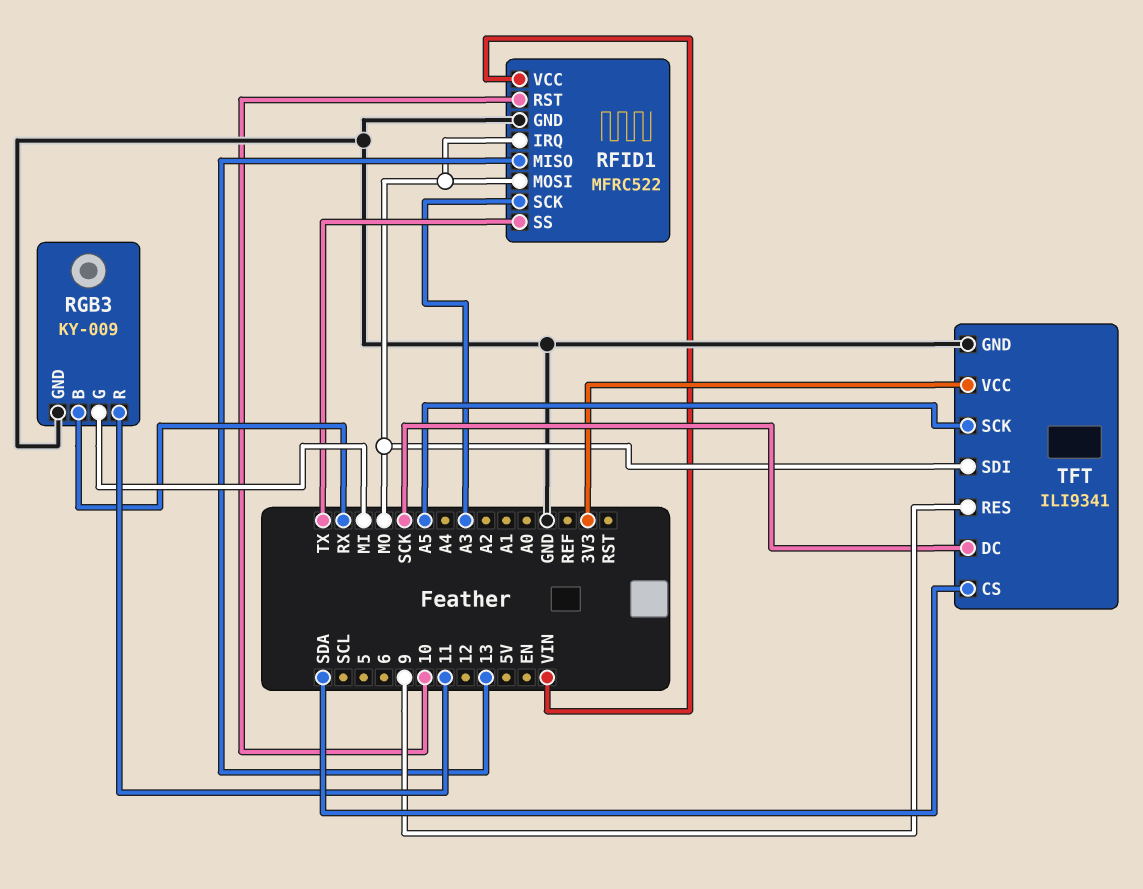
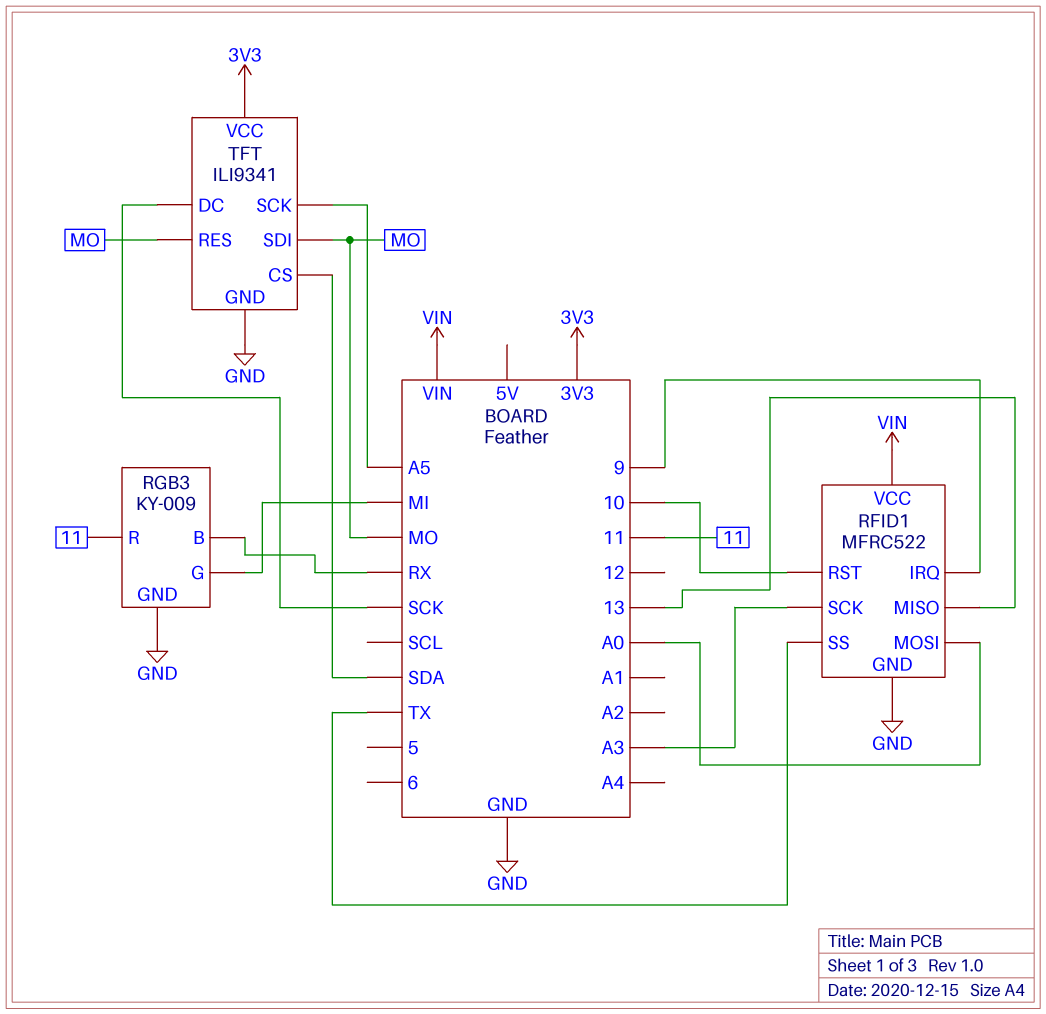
RFID1 pin IRQ: MO -> 9
RFID1 pin MOSI: MO -> A0
TFT pin RES: 9 -> MO

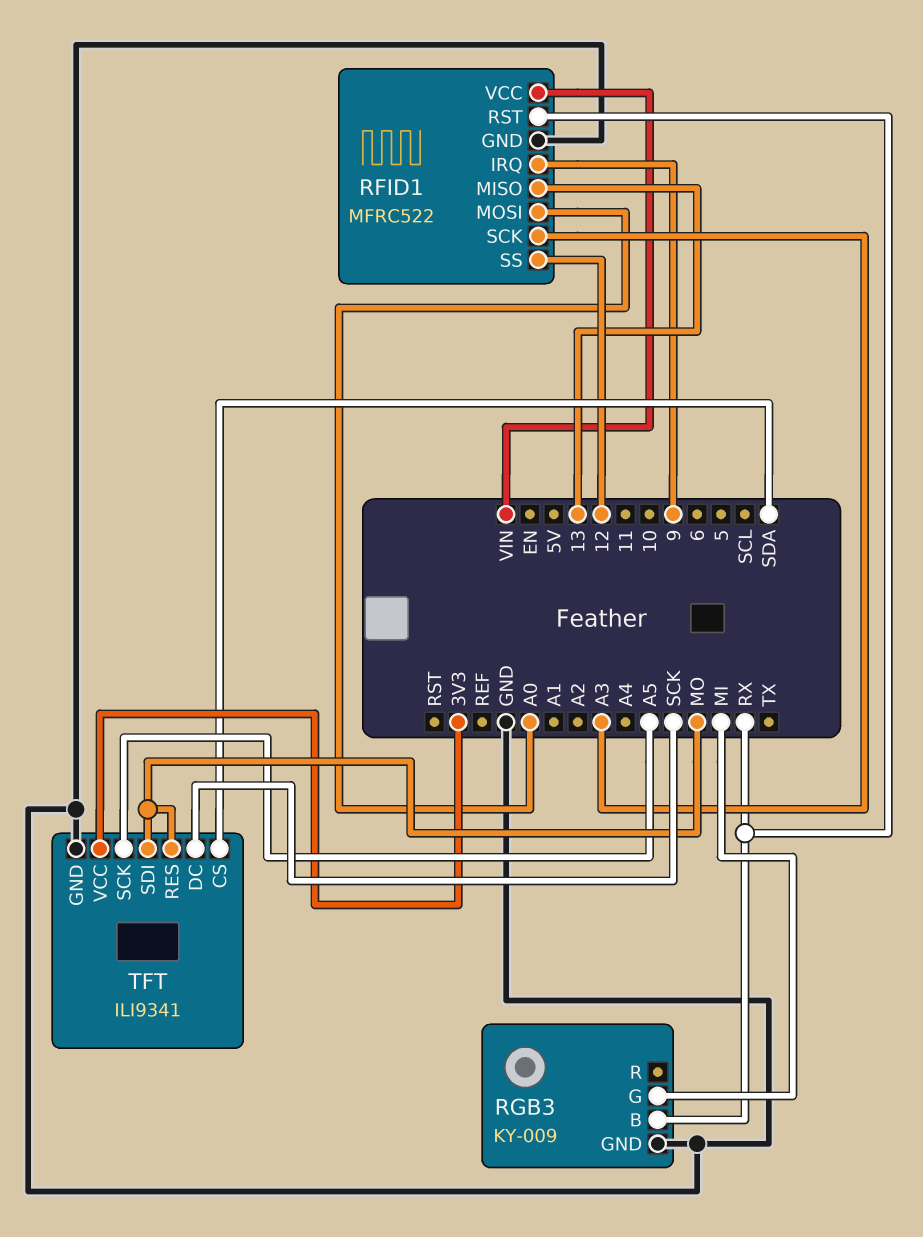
RFID1 pin RST: 10 -> RX
RFID1 pin SS: TX -> 12
RGB3 pin R: 11 -> none

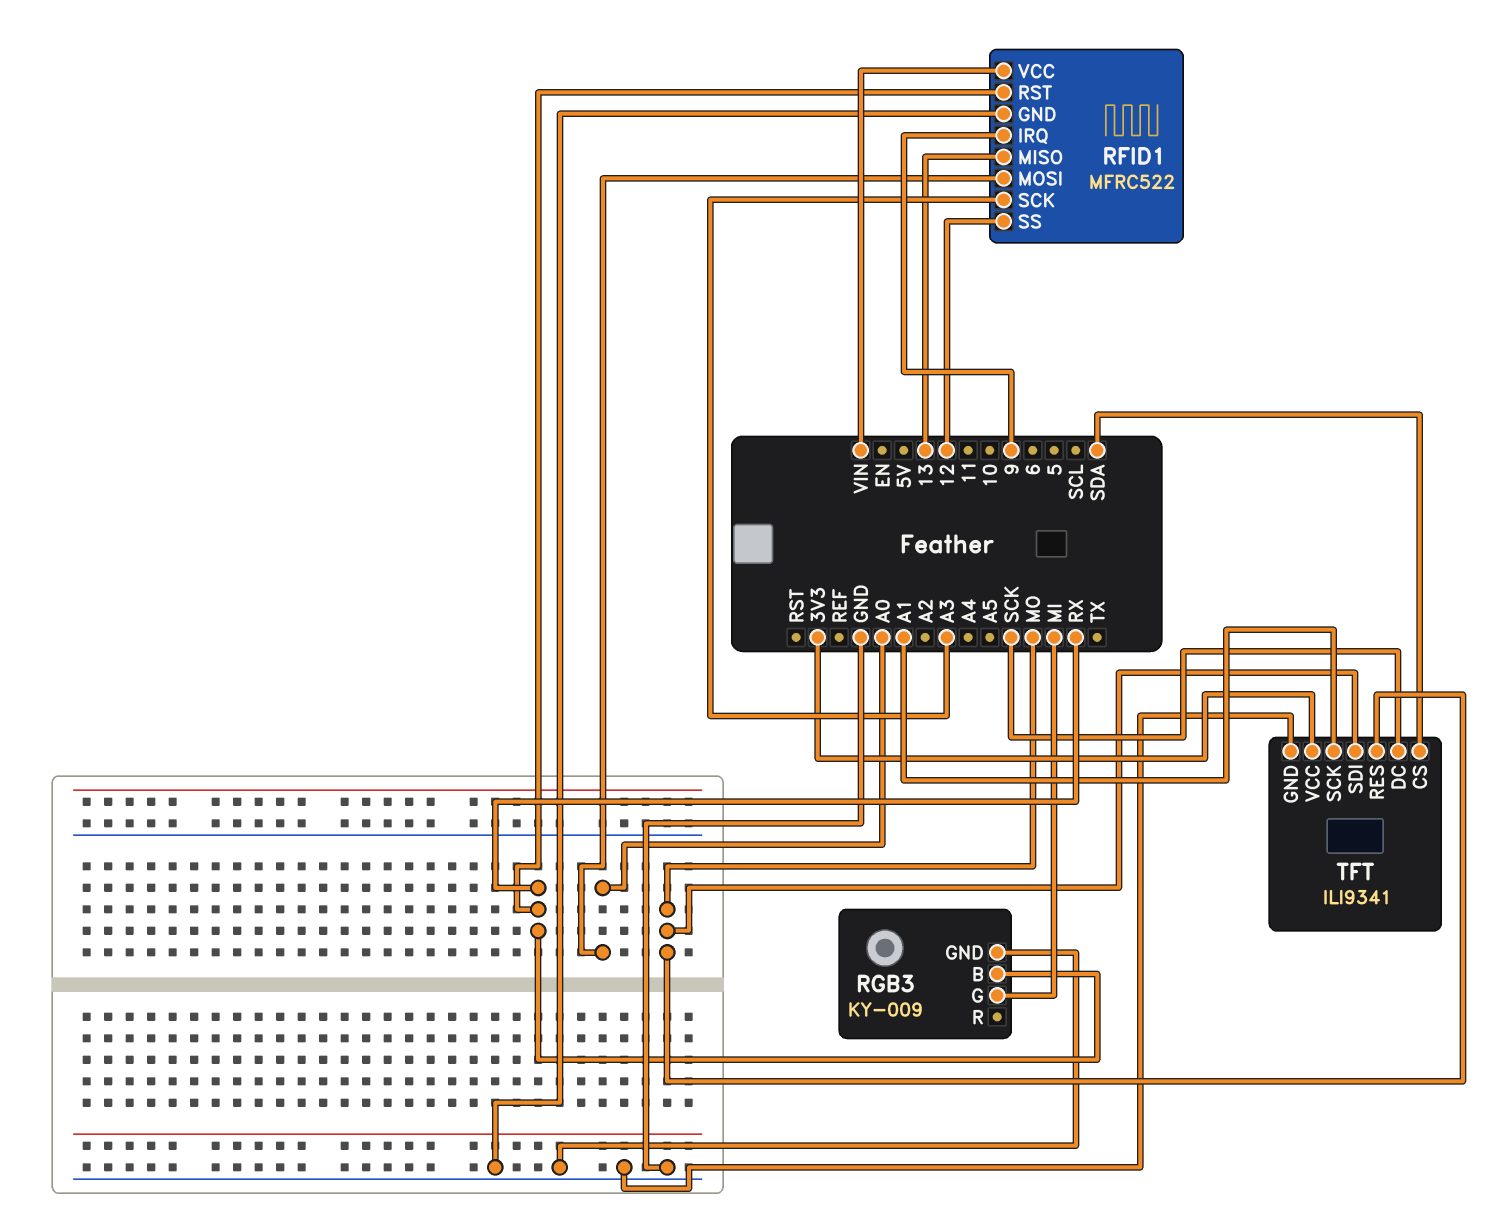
TFT pin SCK: A5 -> A1

